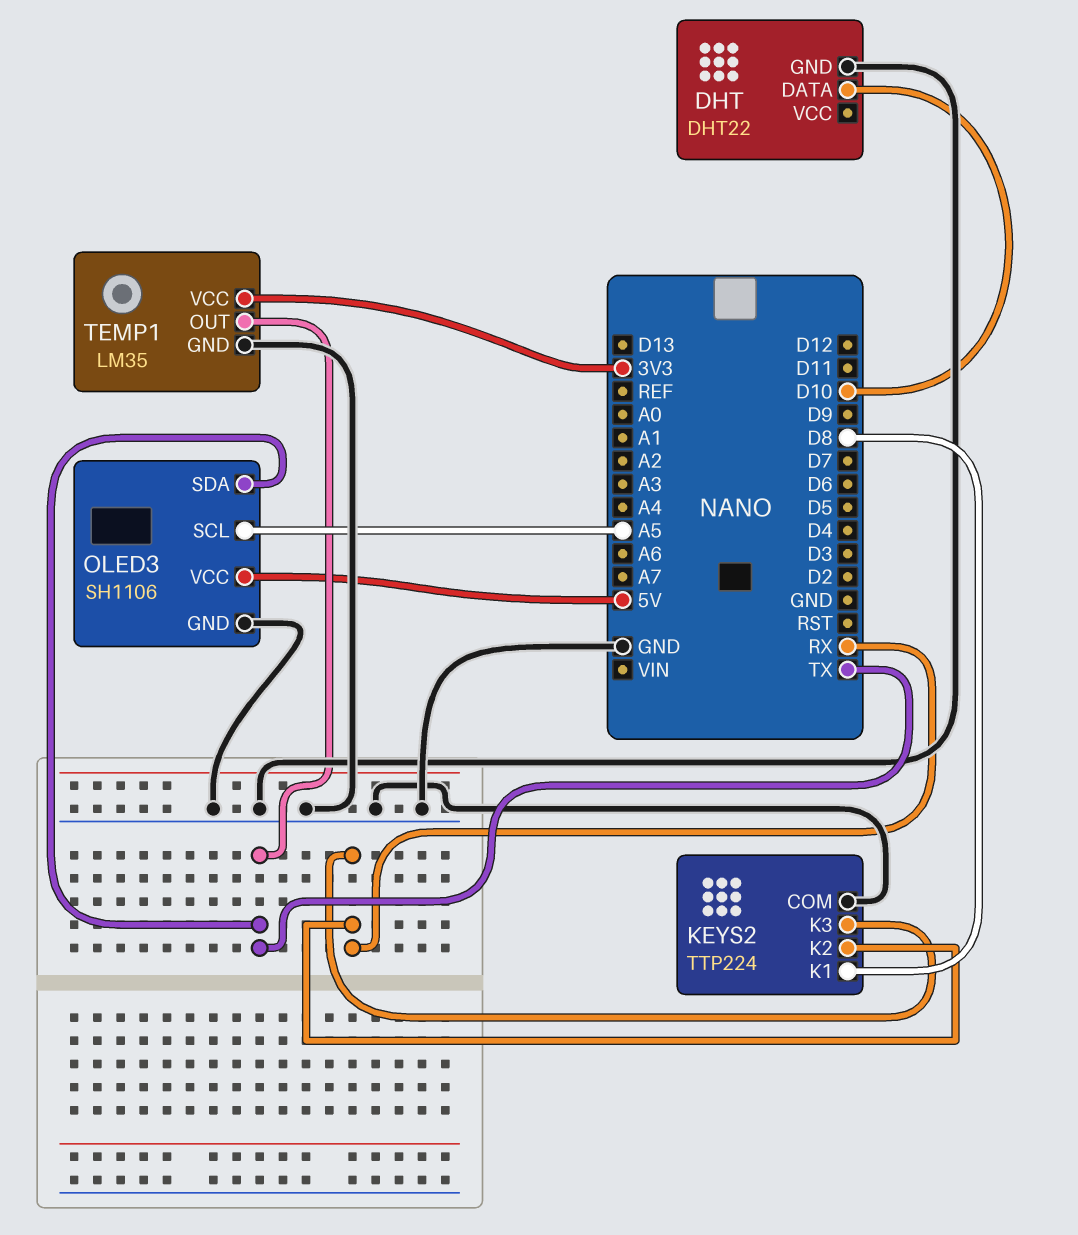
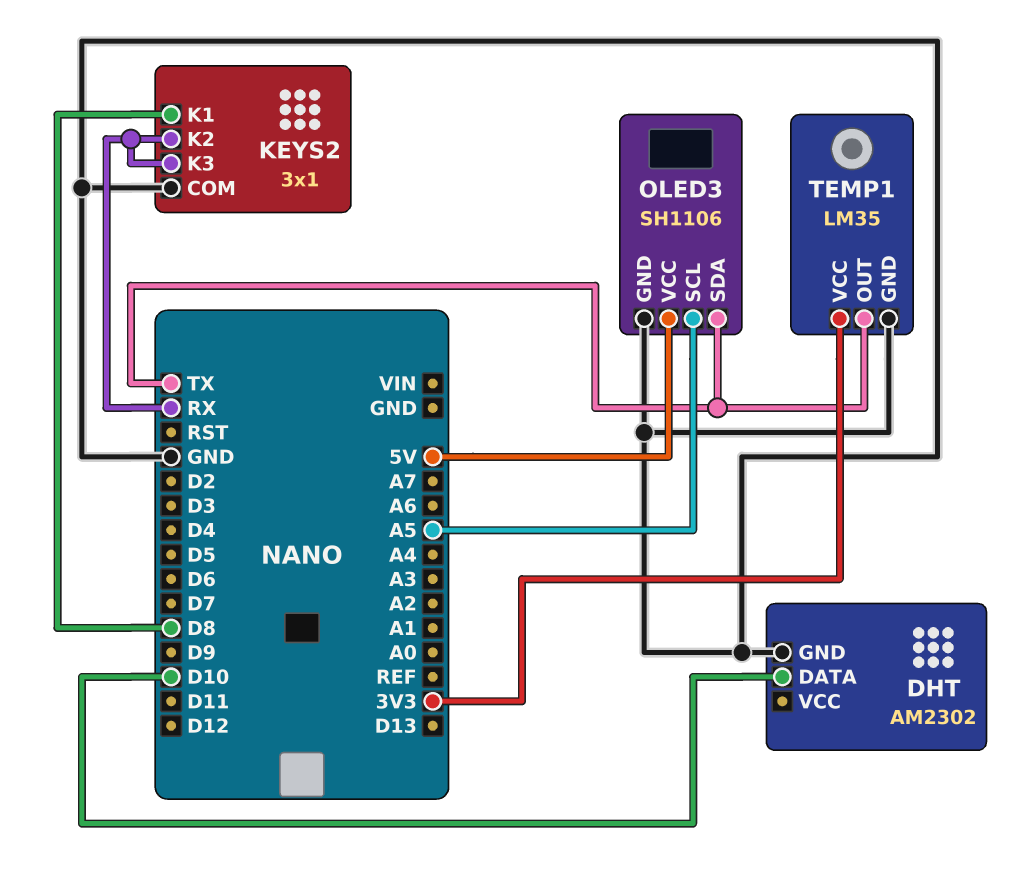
DHT: DHT22 -> AM2302
KEYS2: TTP224 -> 3x1

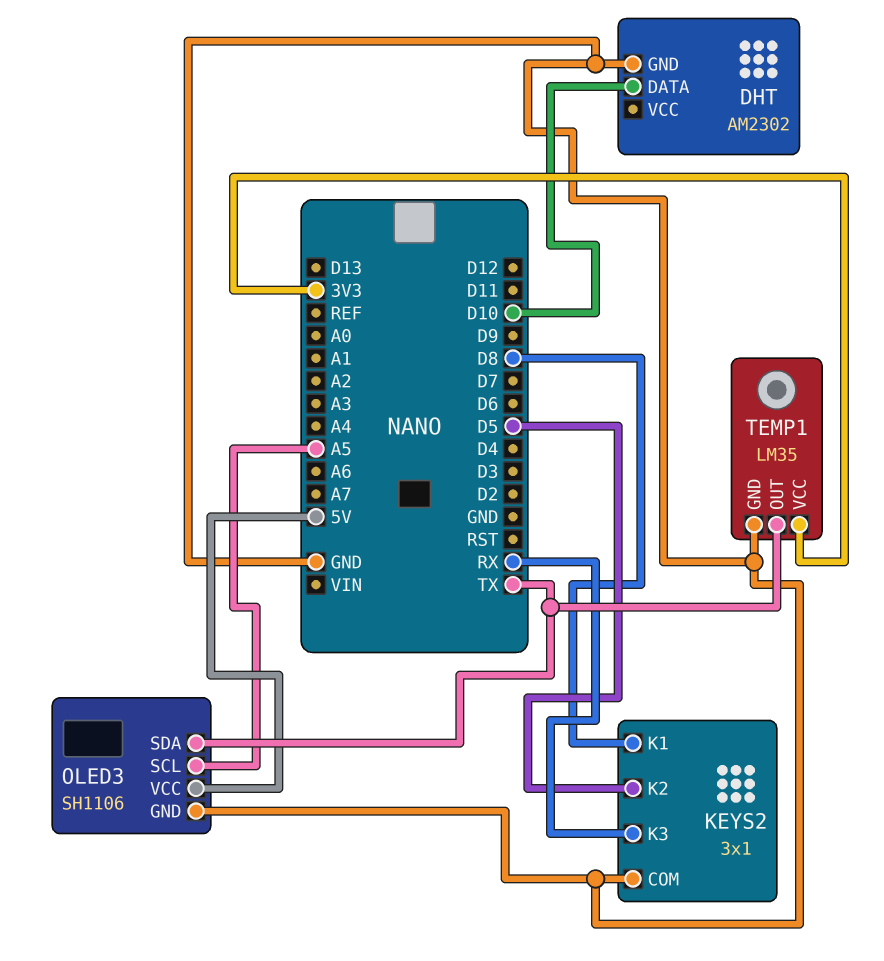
KEYS2 pin K2: RX -> D5

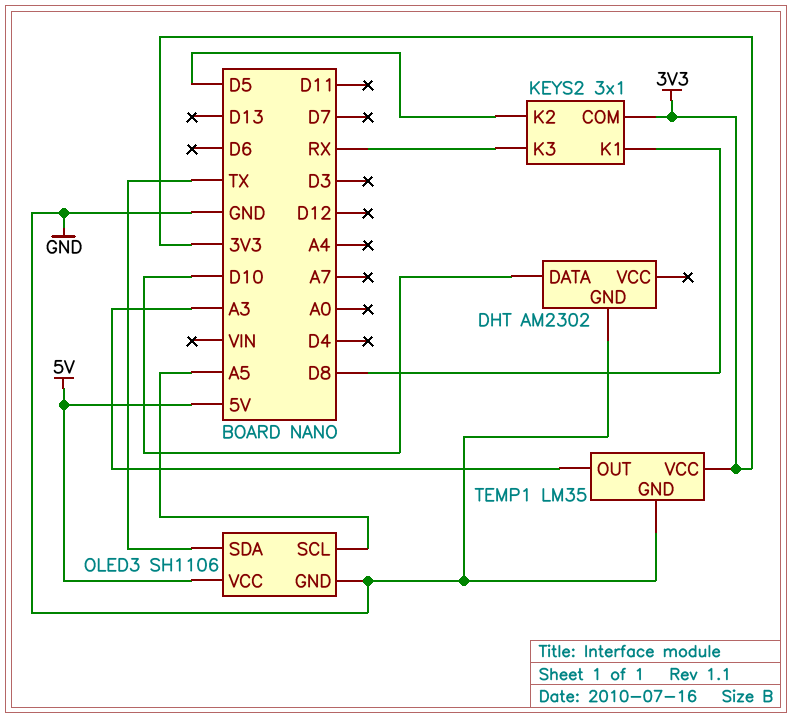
KEYS2 pin COM: GND -> 3V3
TEMP1 pin OUT: TX -> A3

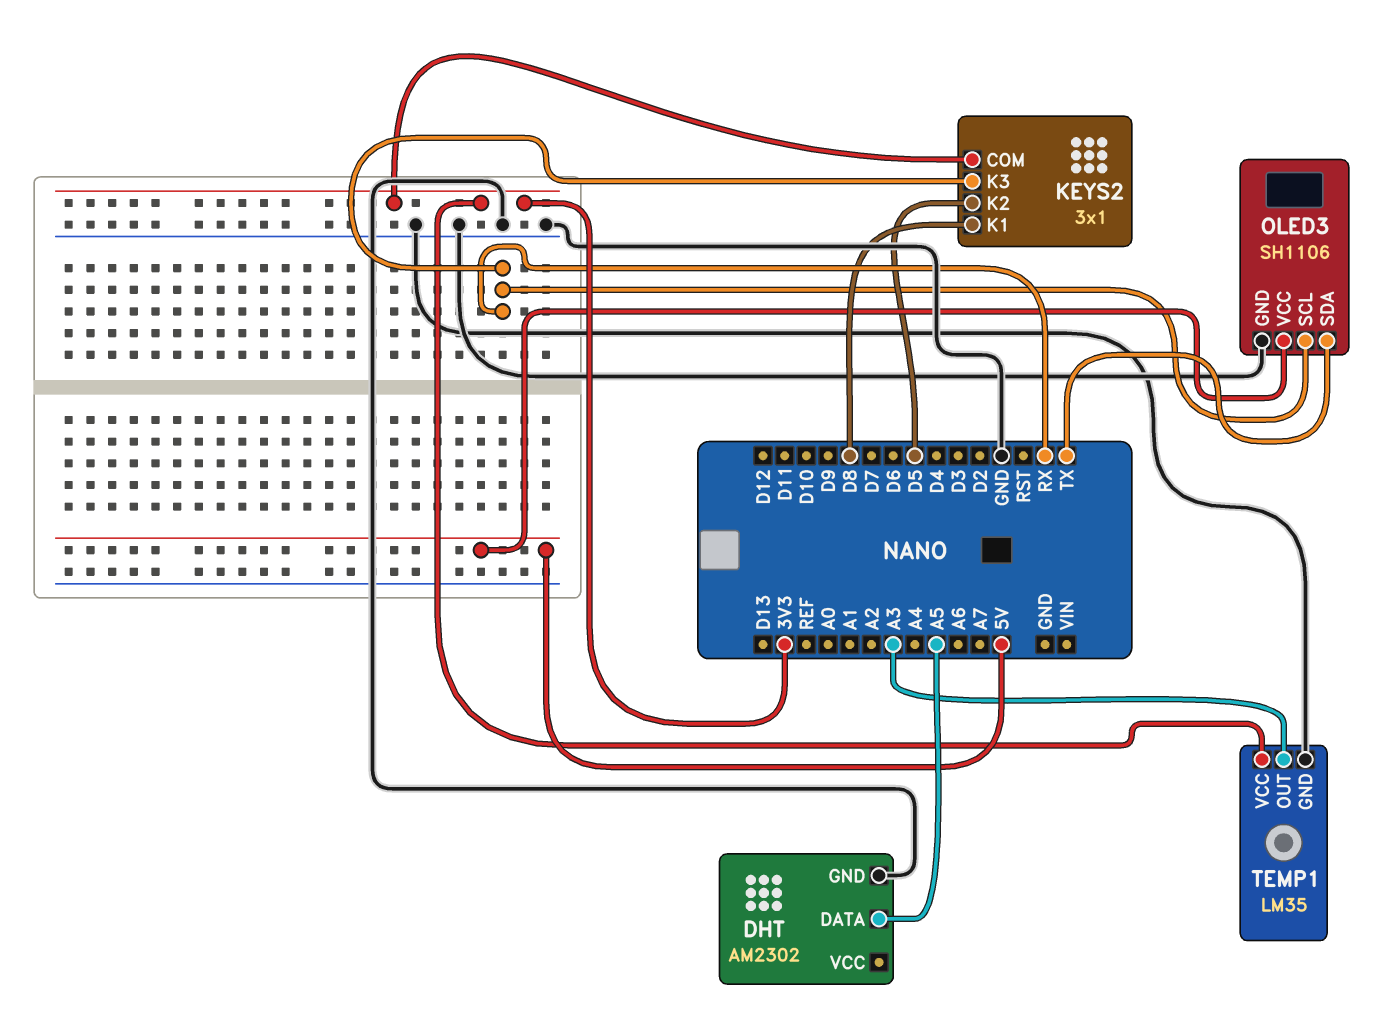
DHT pin DATA: D10 -> A5
OLED3 pin SCL: A5 -> RX

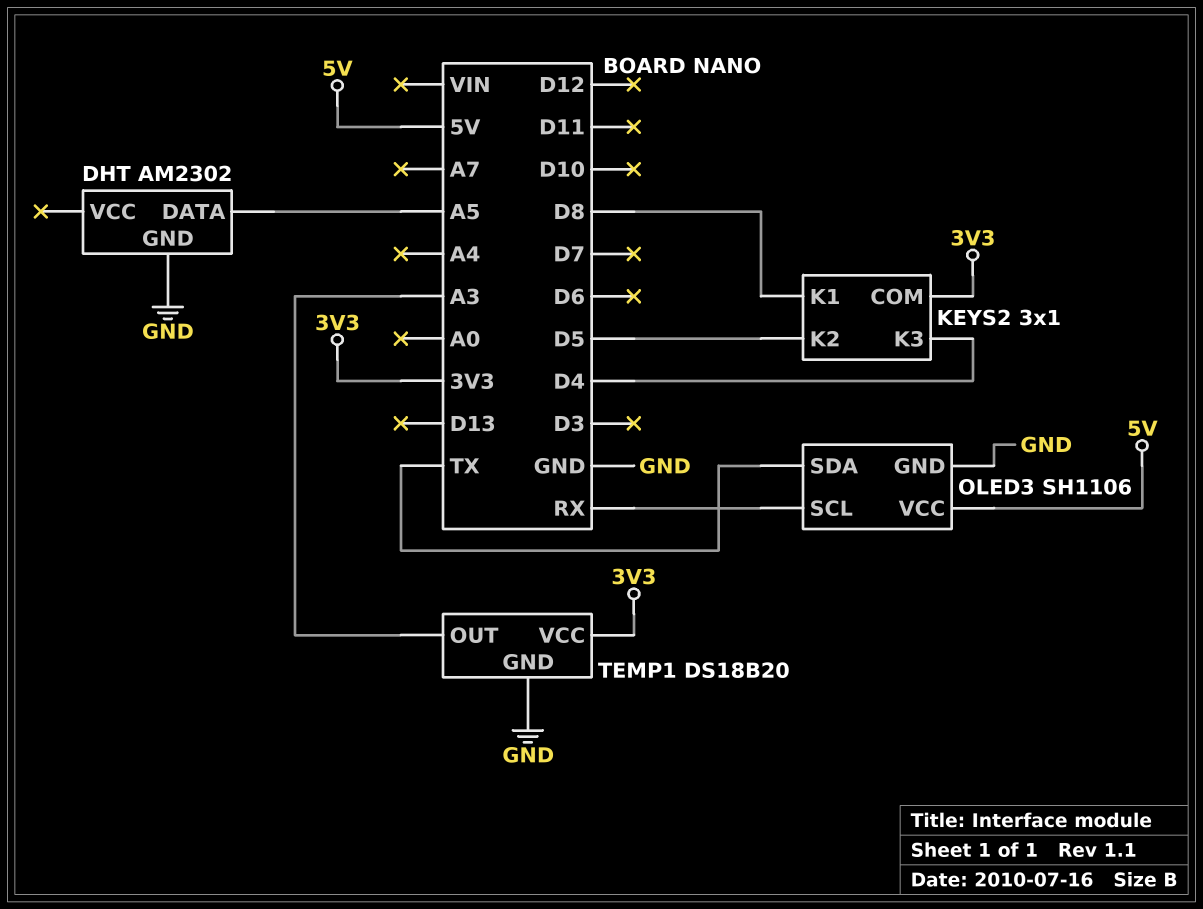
KEYS2 pin K3: RX -> D4
TEMP1: LM35 -> DS18B20

